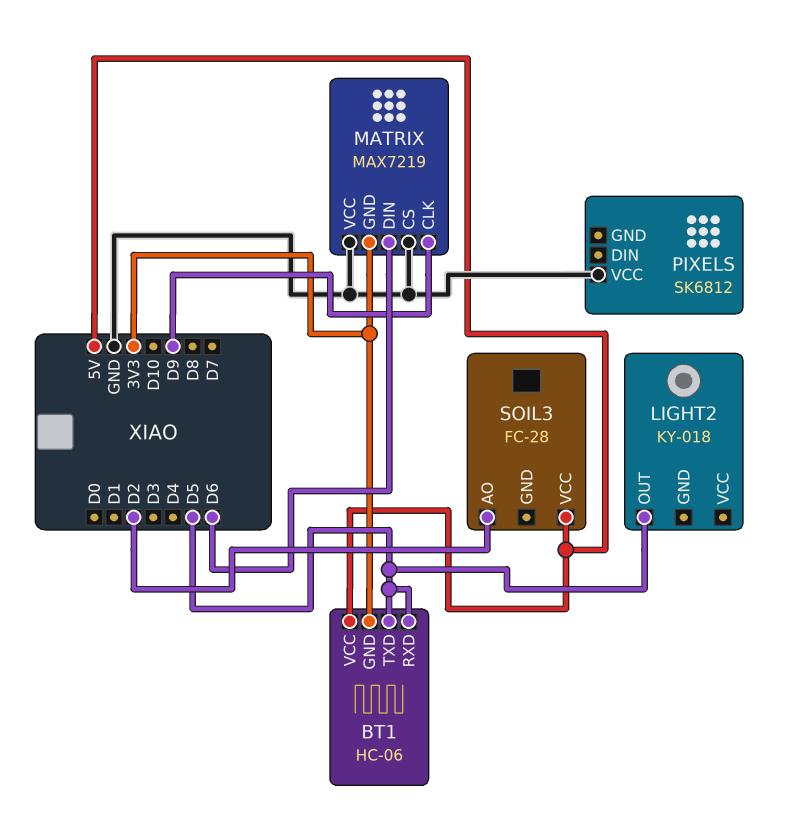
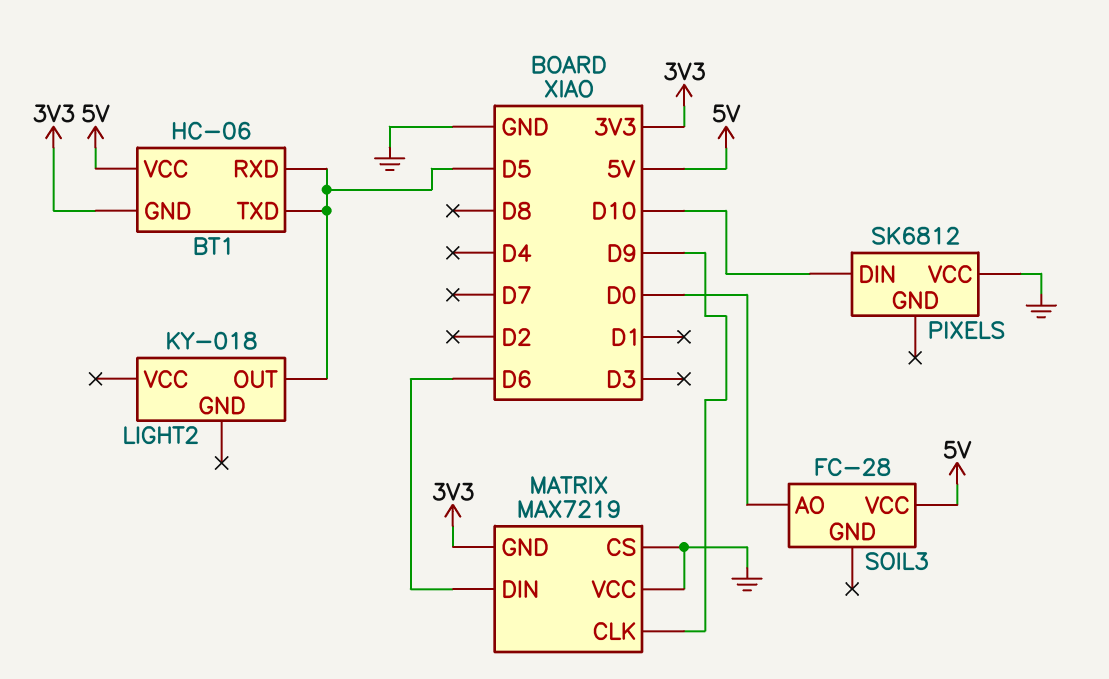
PIXELS pin DIN: none -> D10
SOIL3 pin AO: D2 -> D0

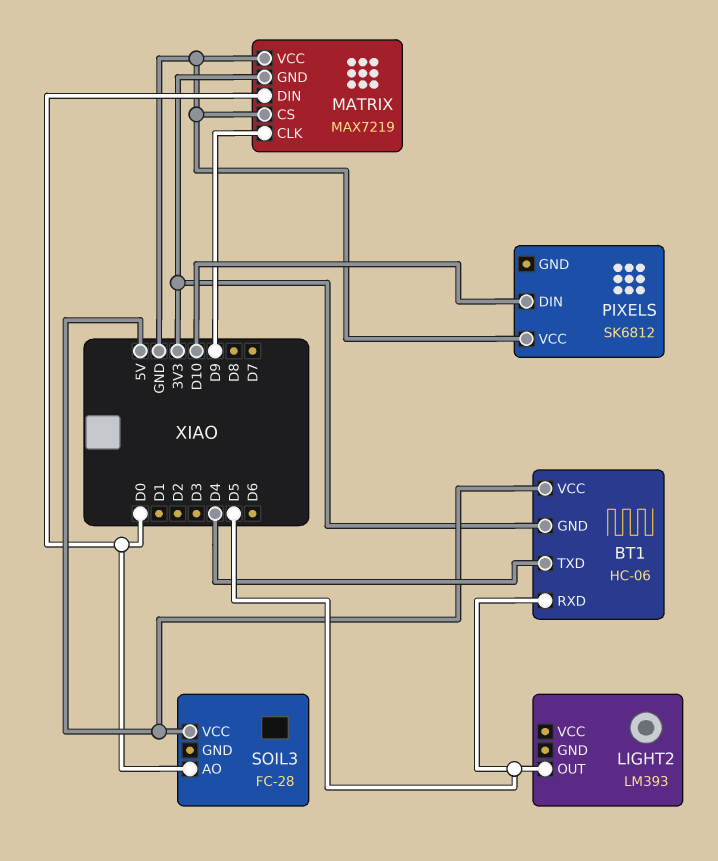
BT1 pin TXD: D5 -> D4
LIGHT2: KY-018 -> LM393
MATRIX pin DIN: D6 -> D0

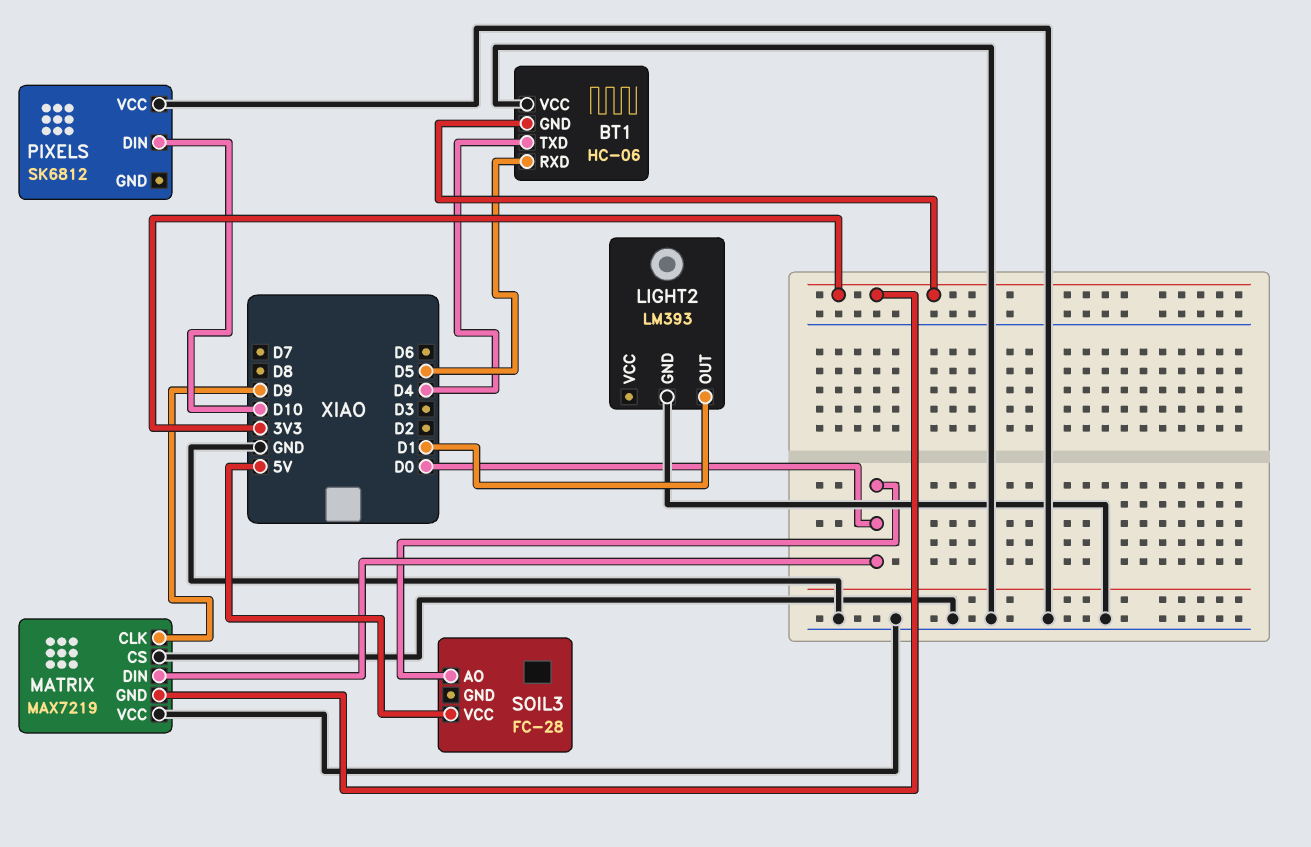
BT1 pin VCC: 5V -> GND
LIGHT2 pin GND: none -> GND
LIGHT2 pin OUT: D5 -> D1

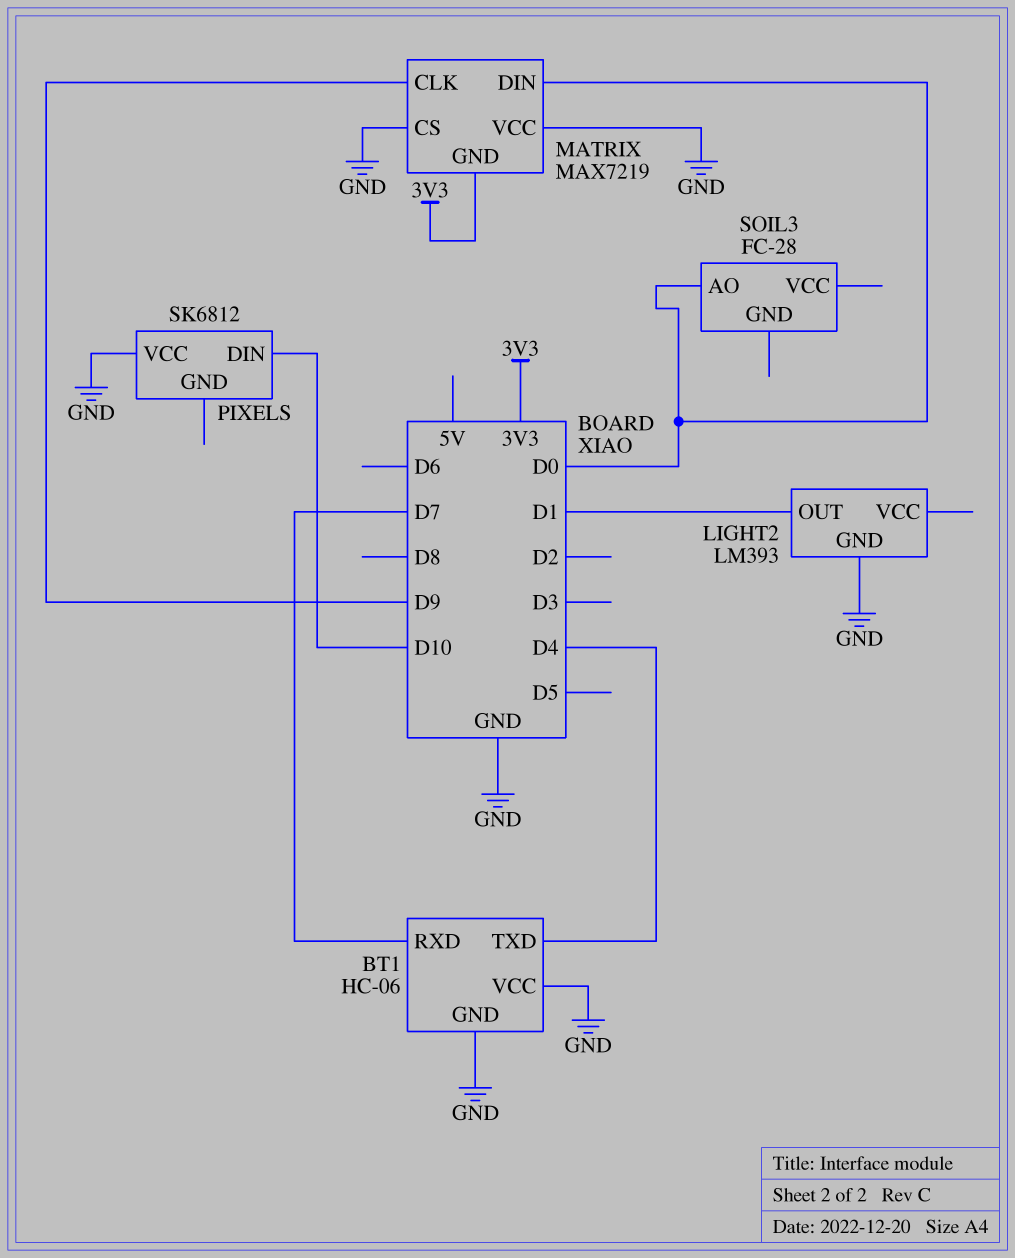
BT1 pin GND: 3V3 -> GND
BT1 pin RXD: D5 -> D7
SOIL3 pin VCC: 5V -> none

